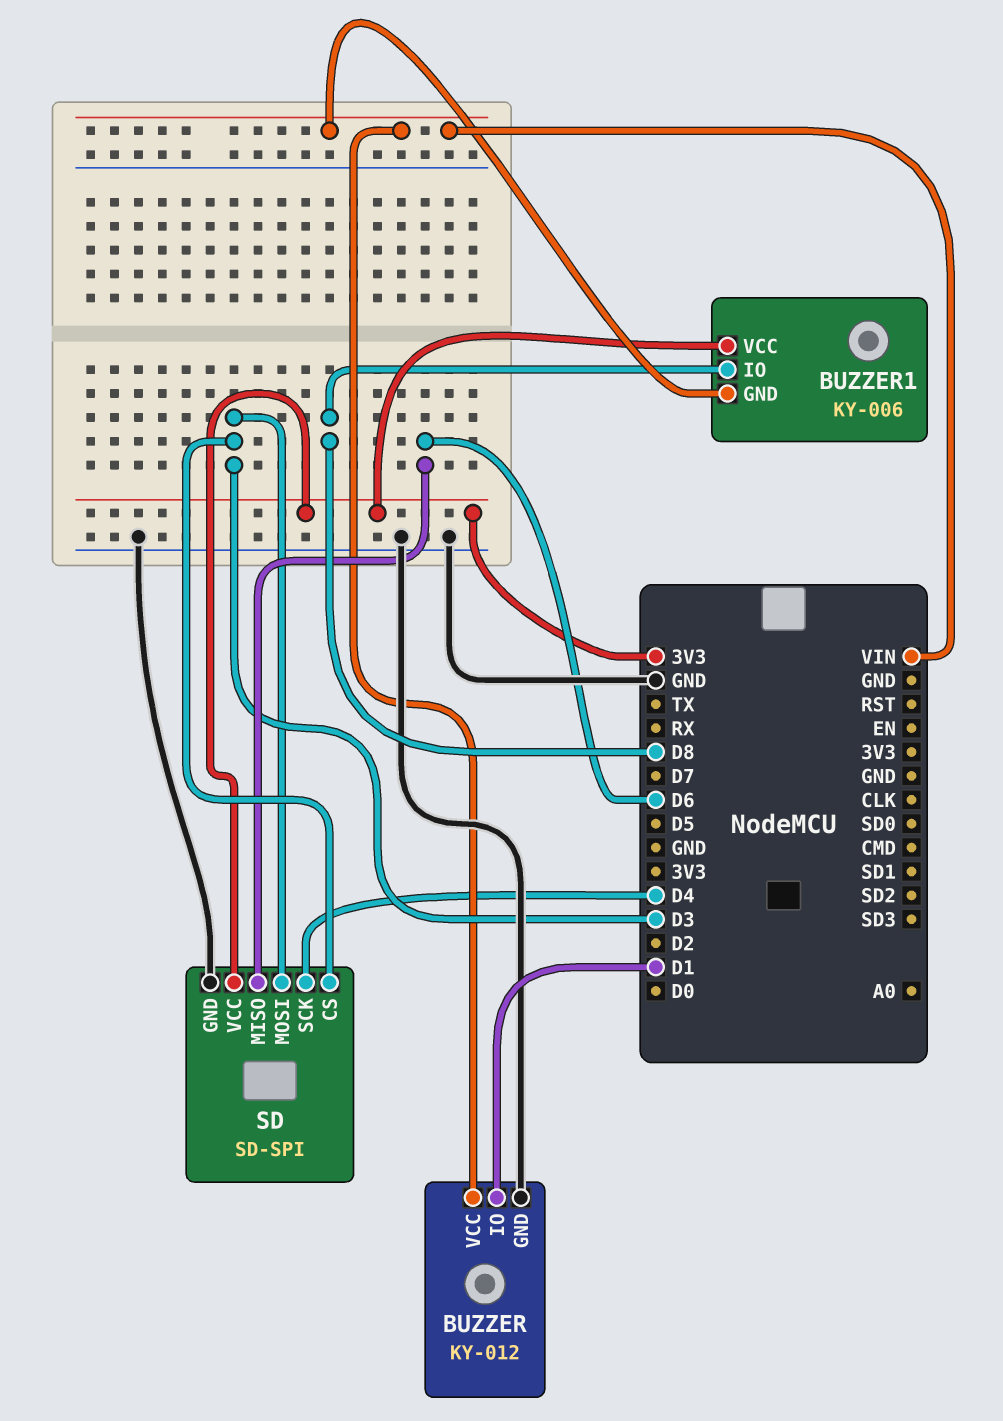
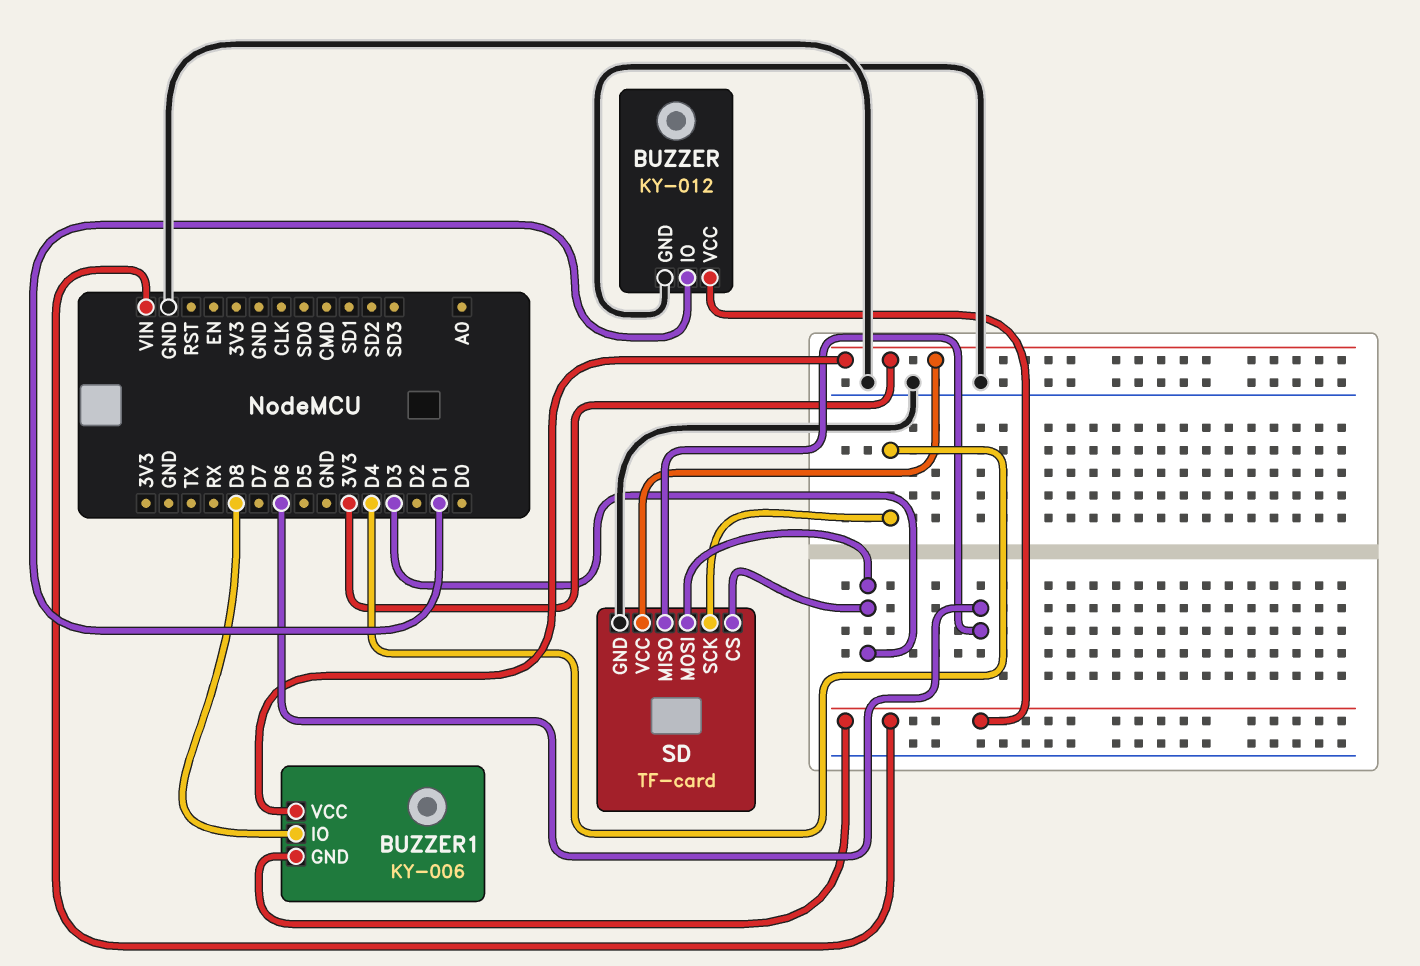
SD: SD-SPI -> TF-card

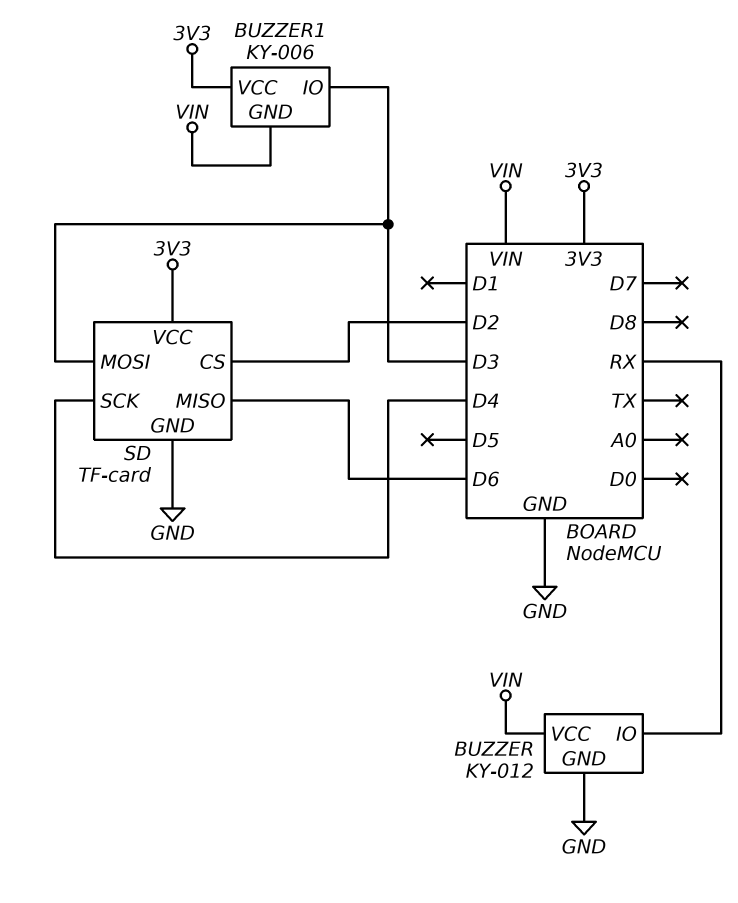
BUZZER pin IO: D1 -> RX
BUZZER1 pin IO: D8 -> D3
SD pin CS: D3 -> D2

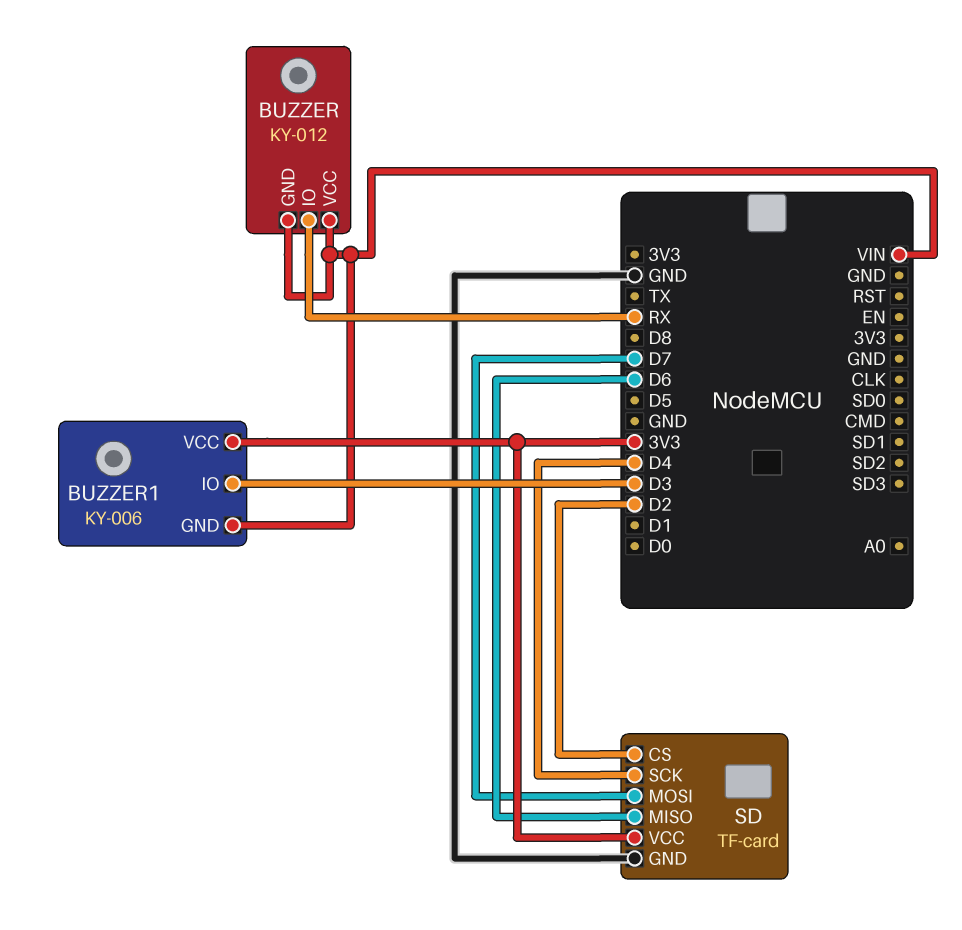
BUZZER pin GND: GND -> VIN
SD pin MOSI: D3 -> D7

